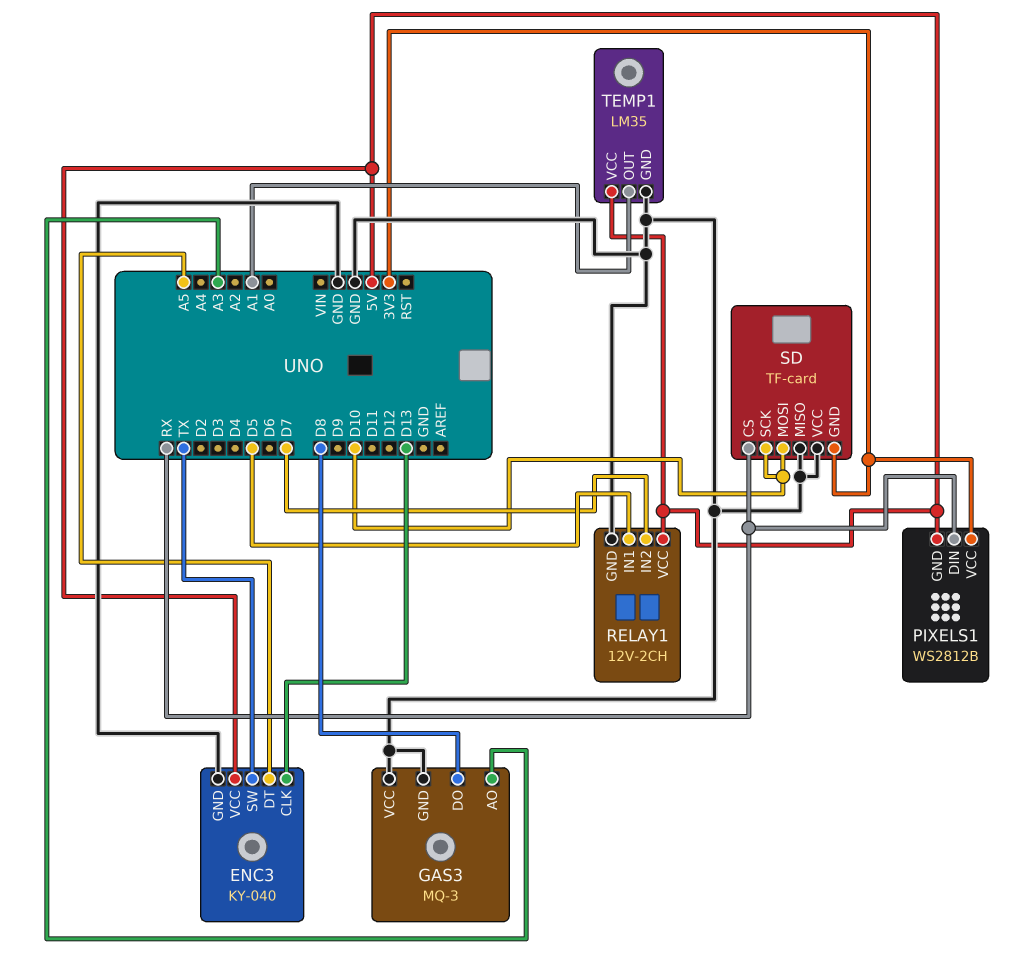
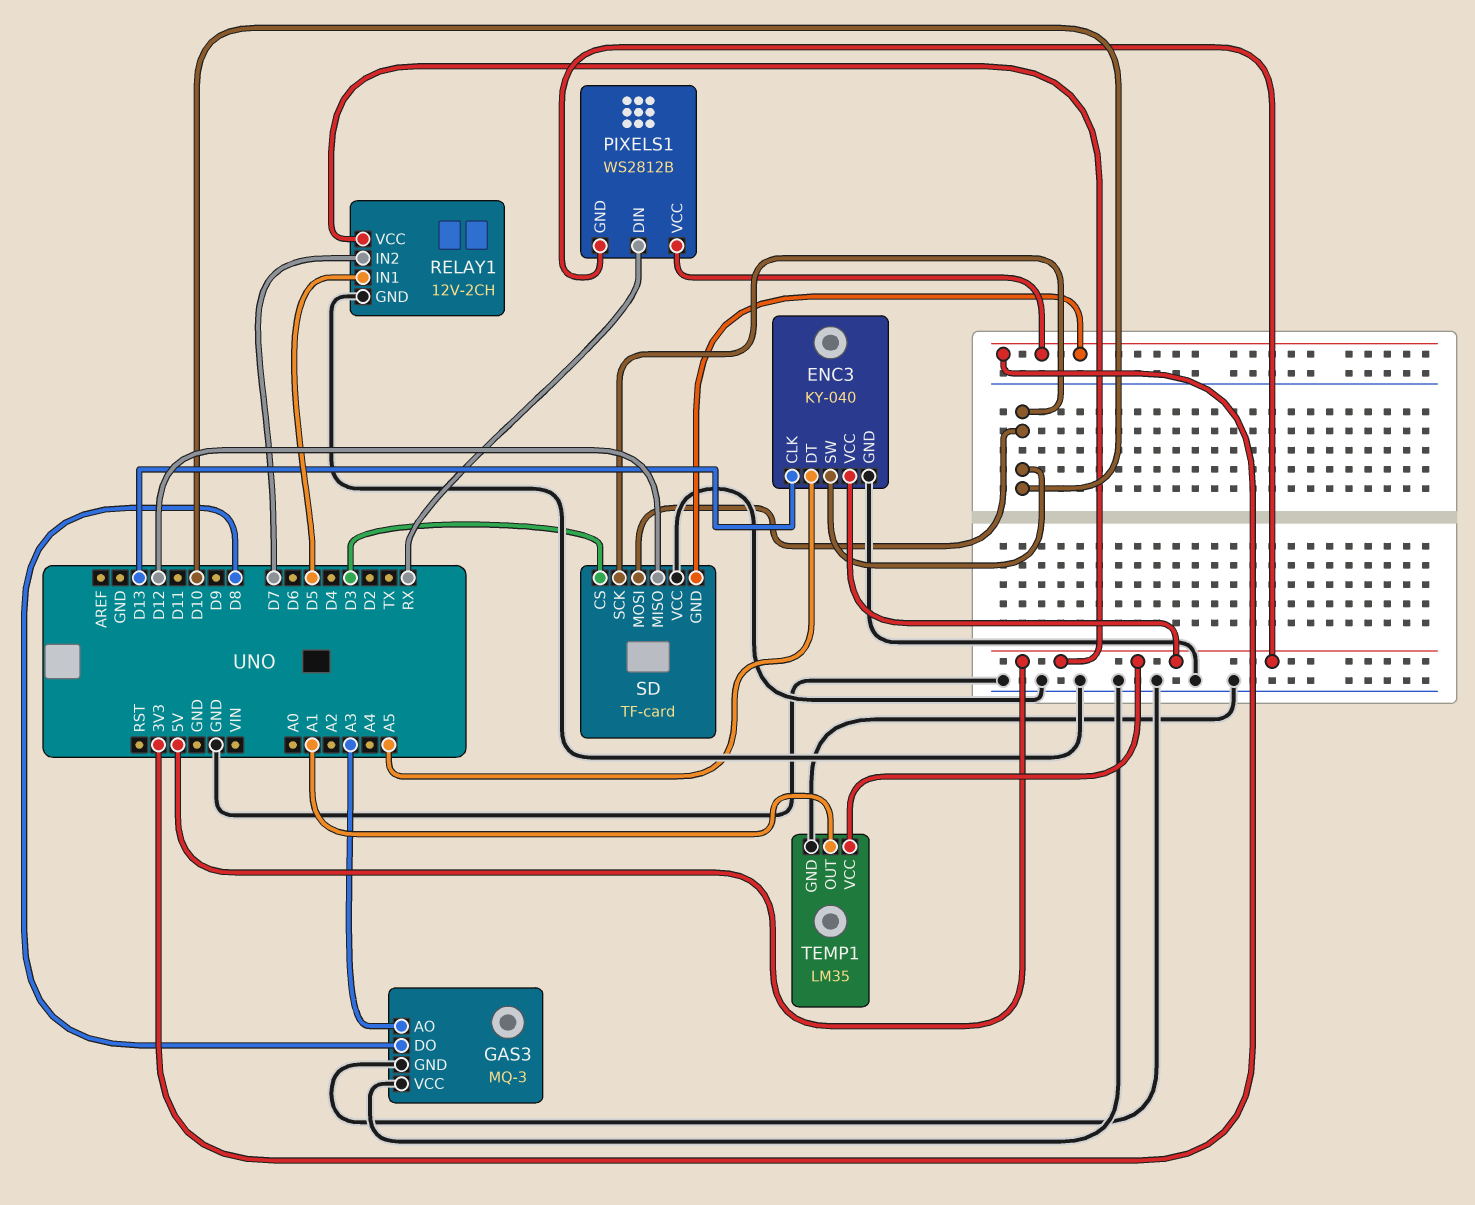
ENC3 pin SW: TX -> D10
SD pin CS: RX -> D3
SD pin MISO: GND -> D12

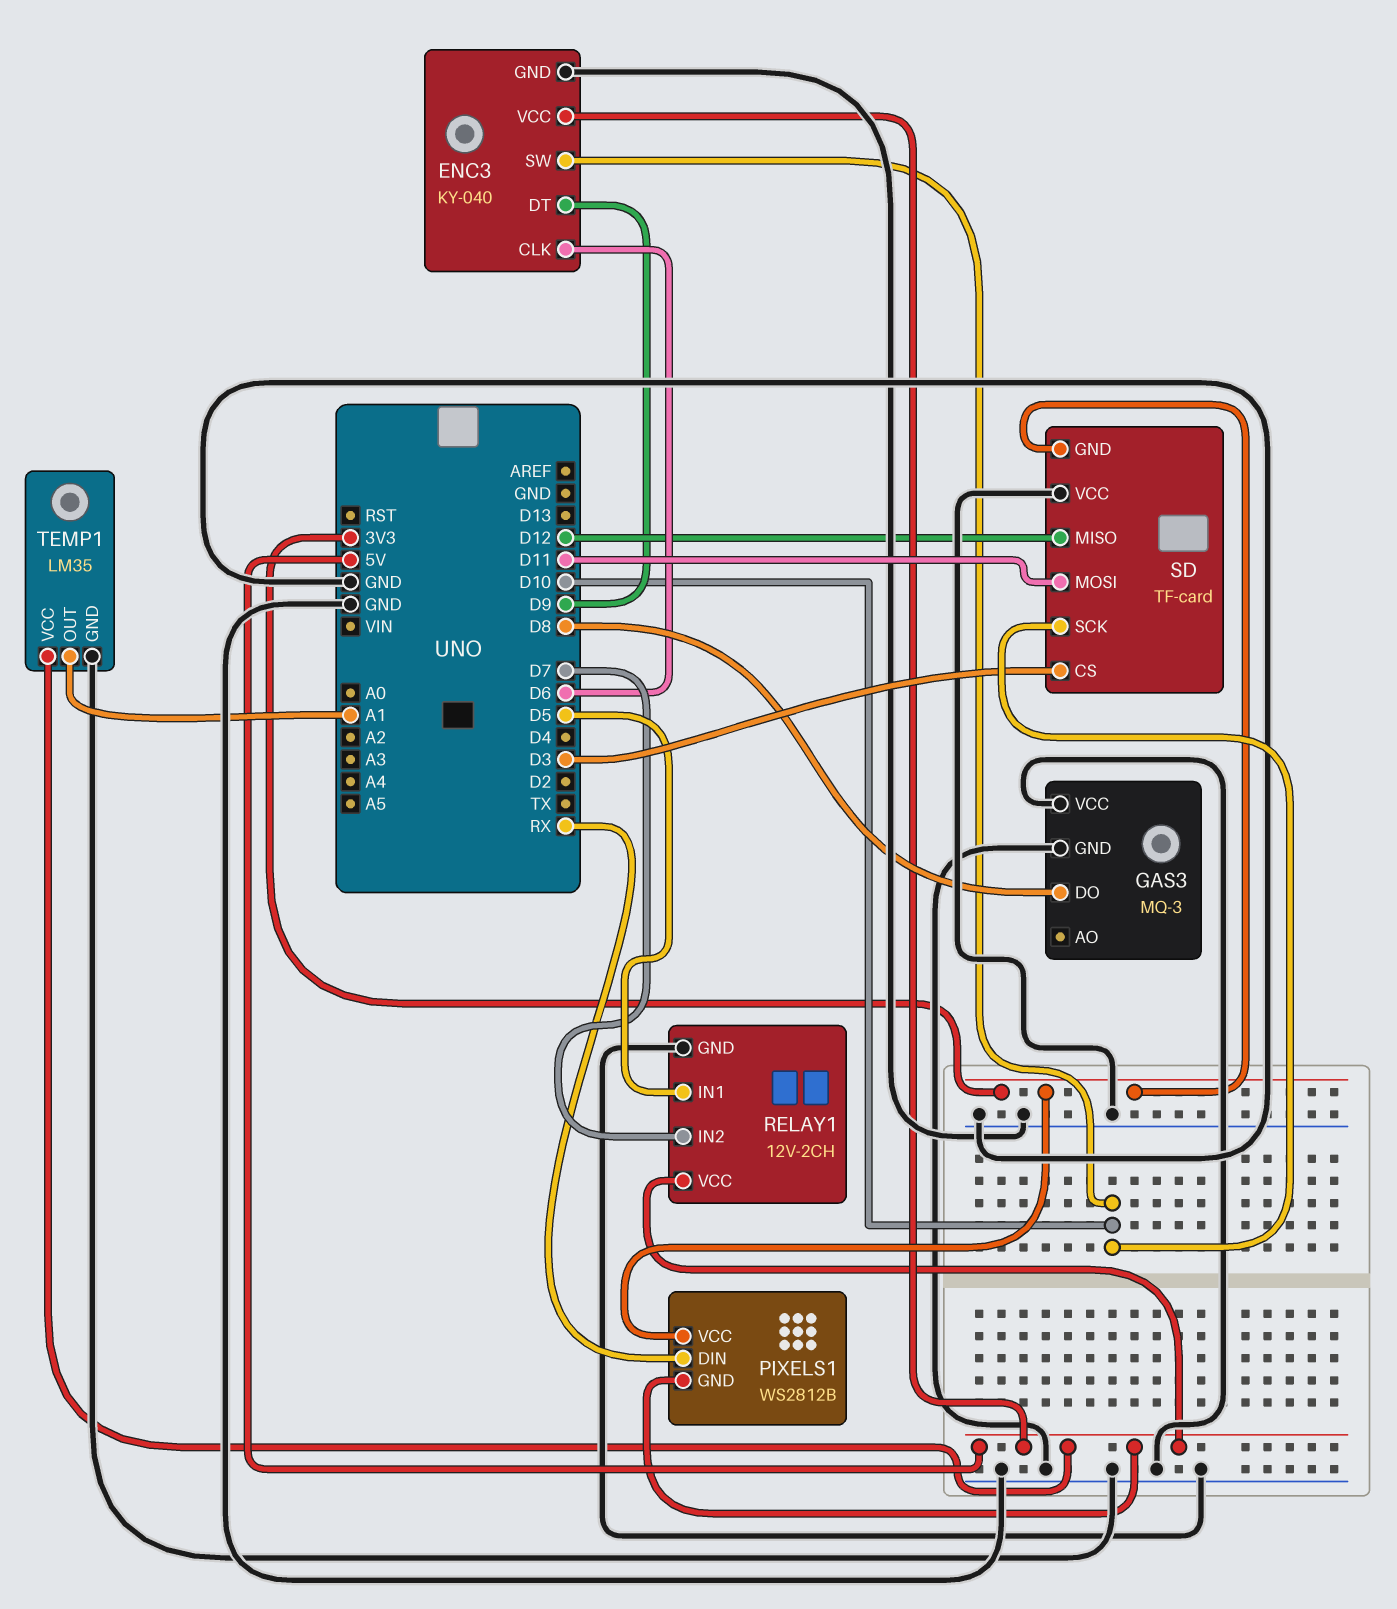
ENC3 pin CLK: D13 -> D6
ENC3 pin DT: A5 -> D9
GAS3 pin AO: A3 -> none
SD pin MOSI: D10 -> D11

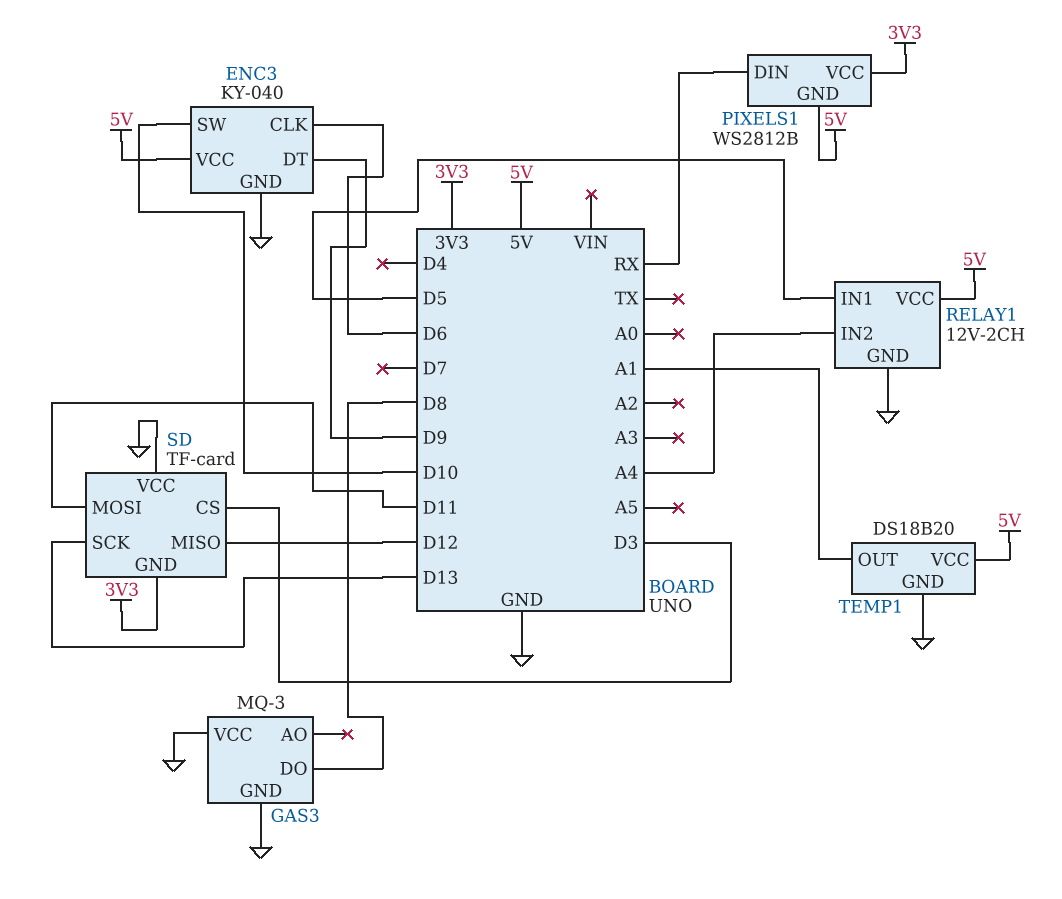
RELAY1 pin IN2: D7 -> A4
SD pin SCK: D10 -> D13
TEMP1: LM35 -> DS18B20

